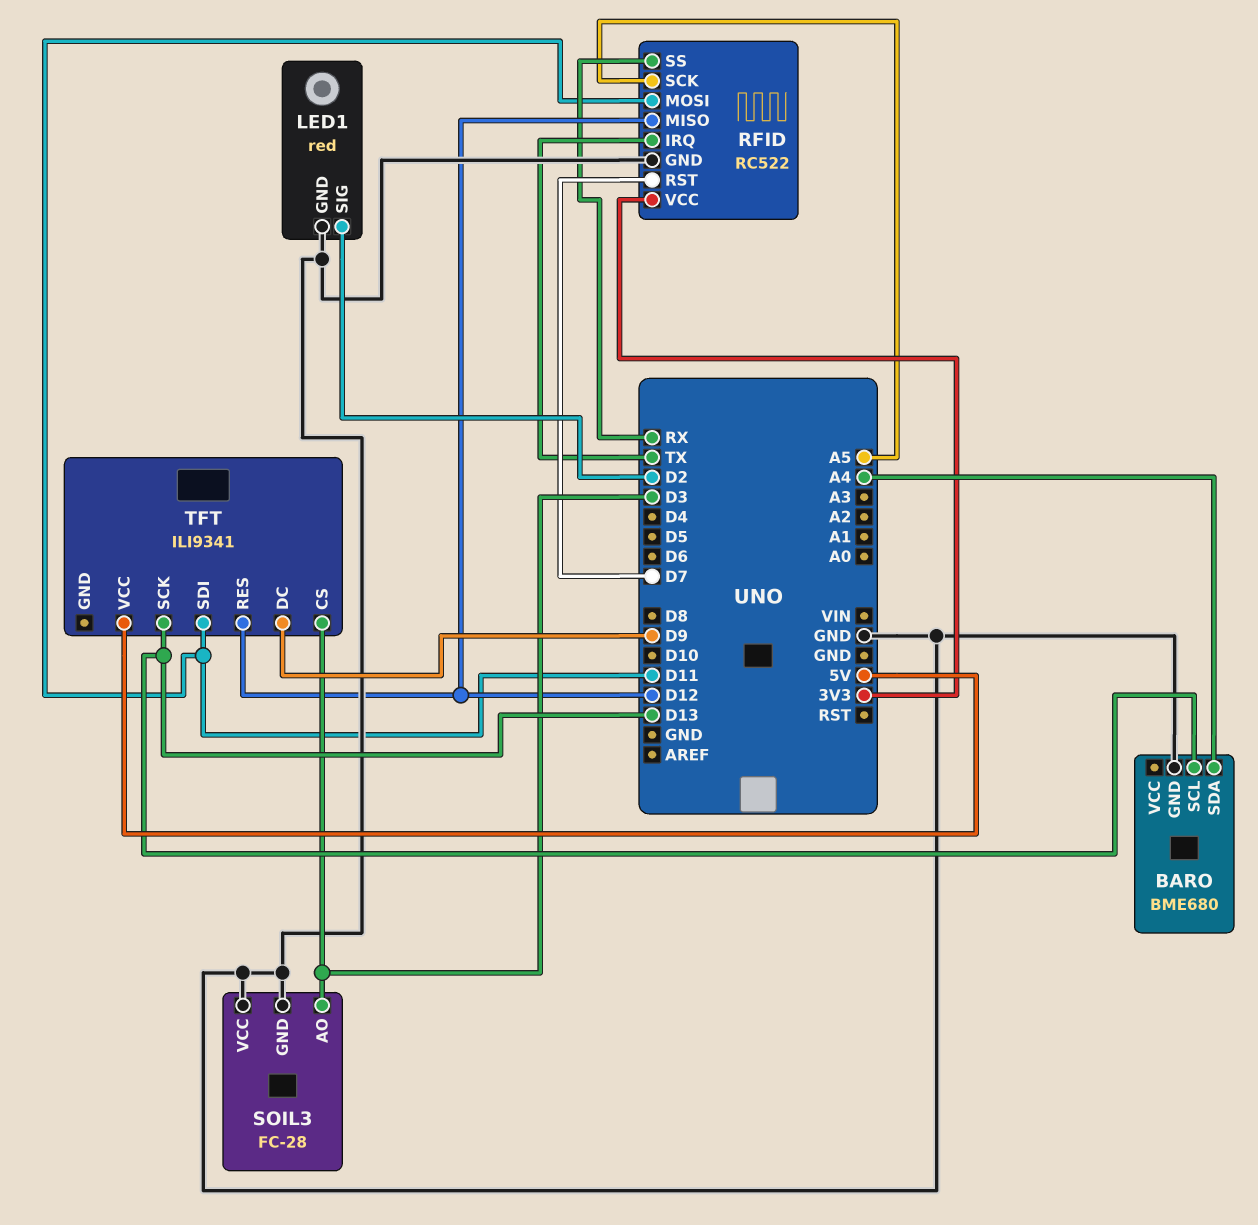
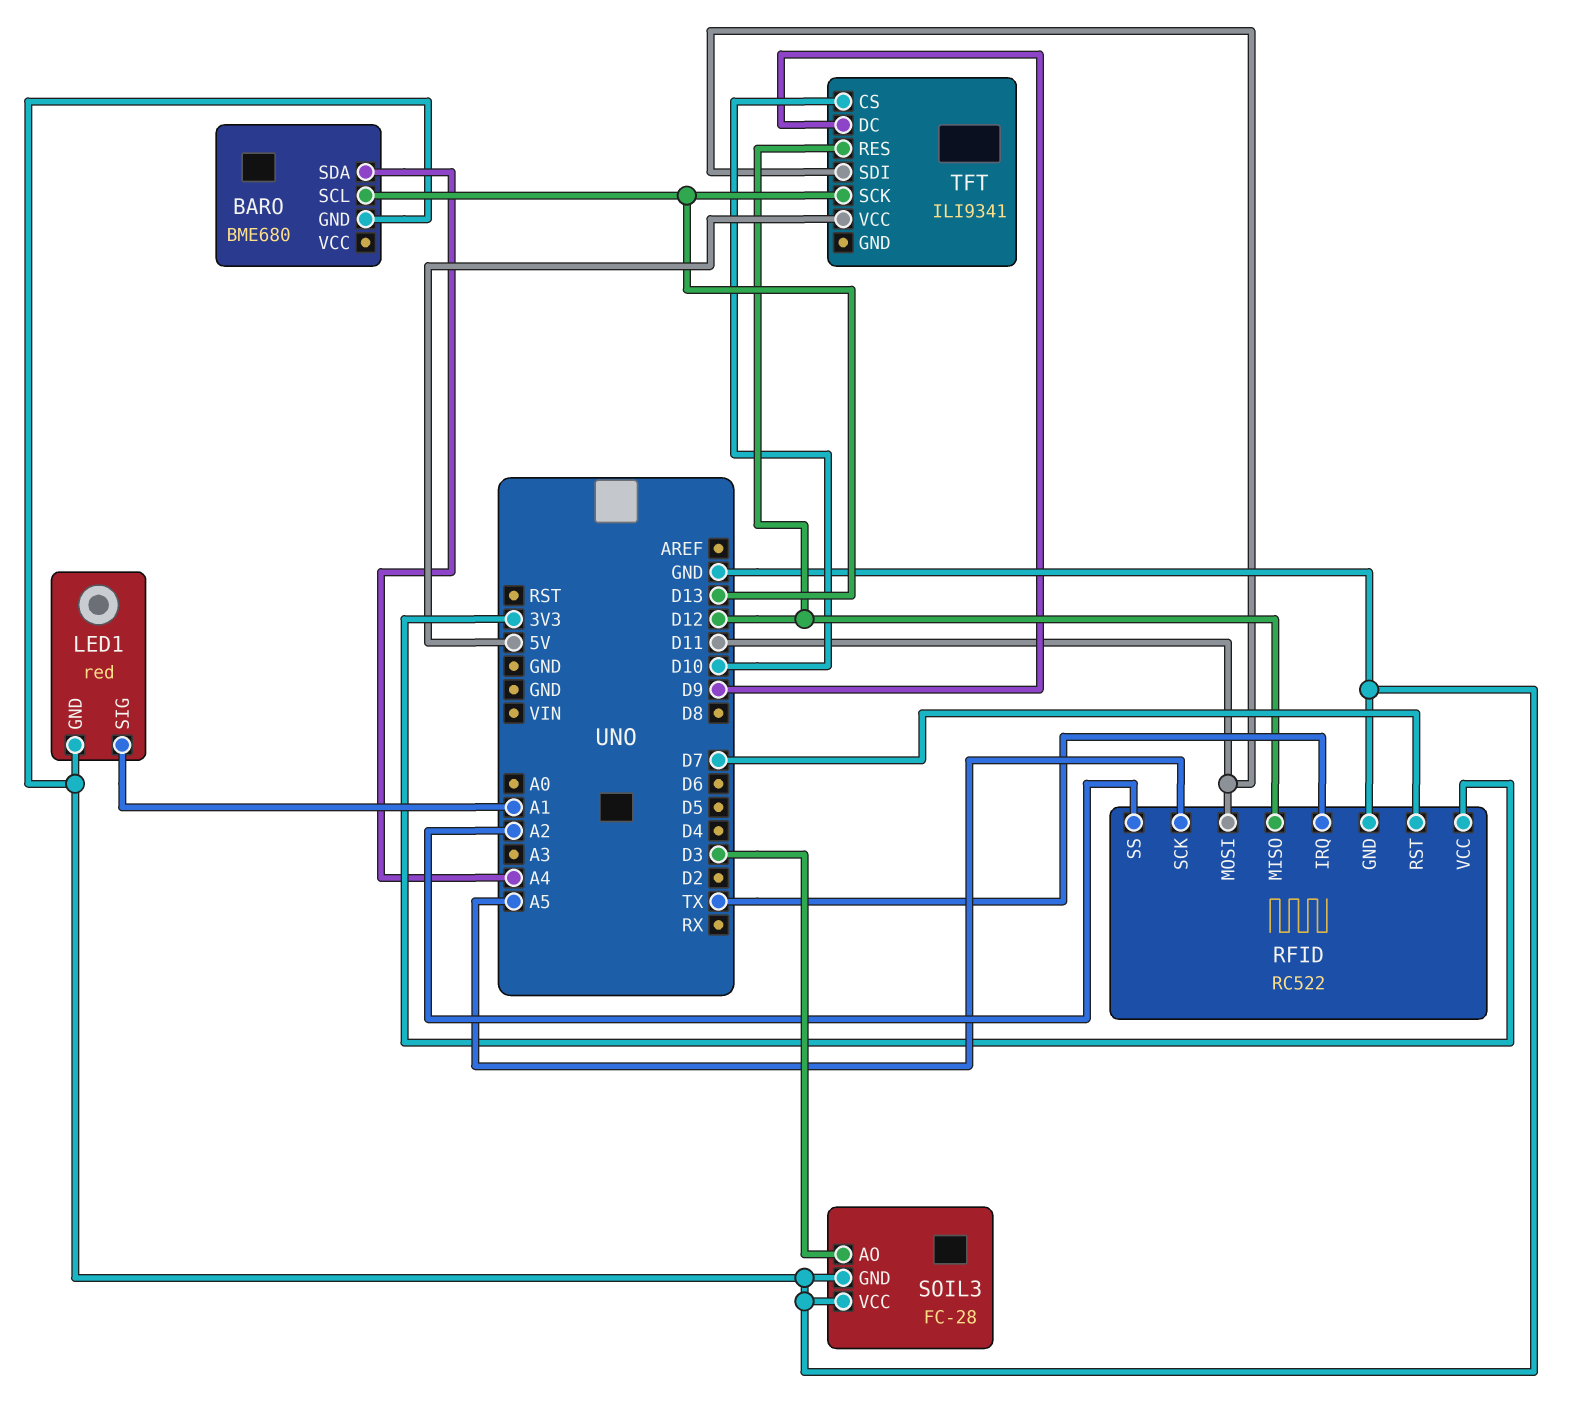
LED1 pin SIG: D2 -> A1
RFID pin SS: RX -> A2
TFT pin CS: D3 -> D10

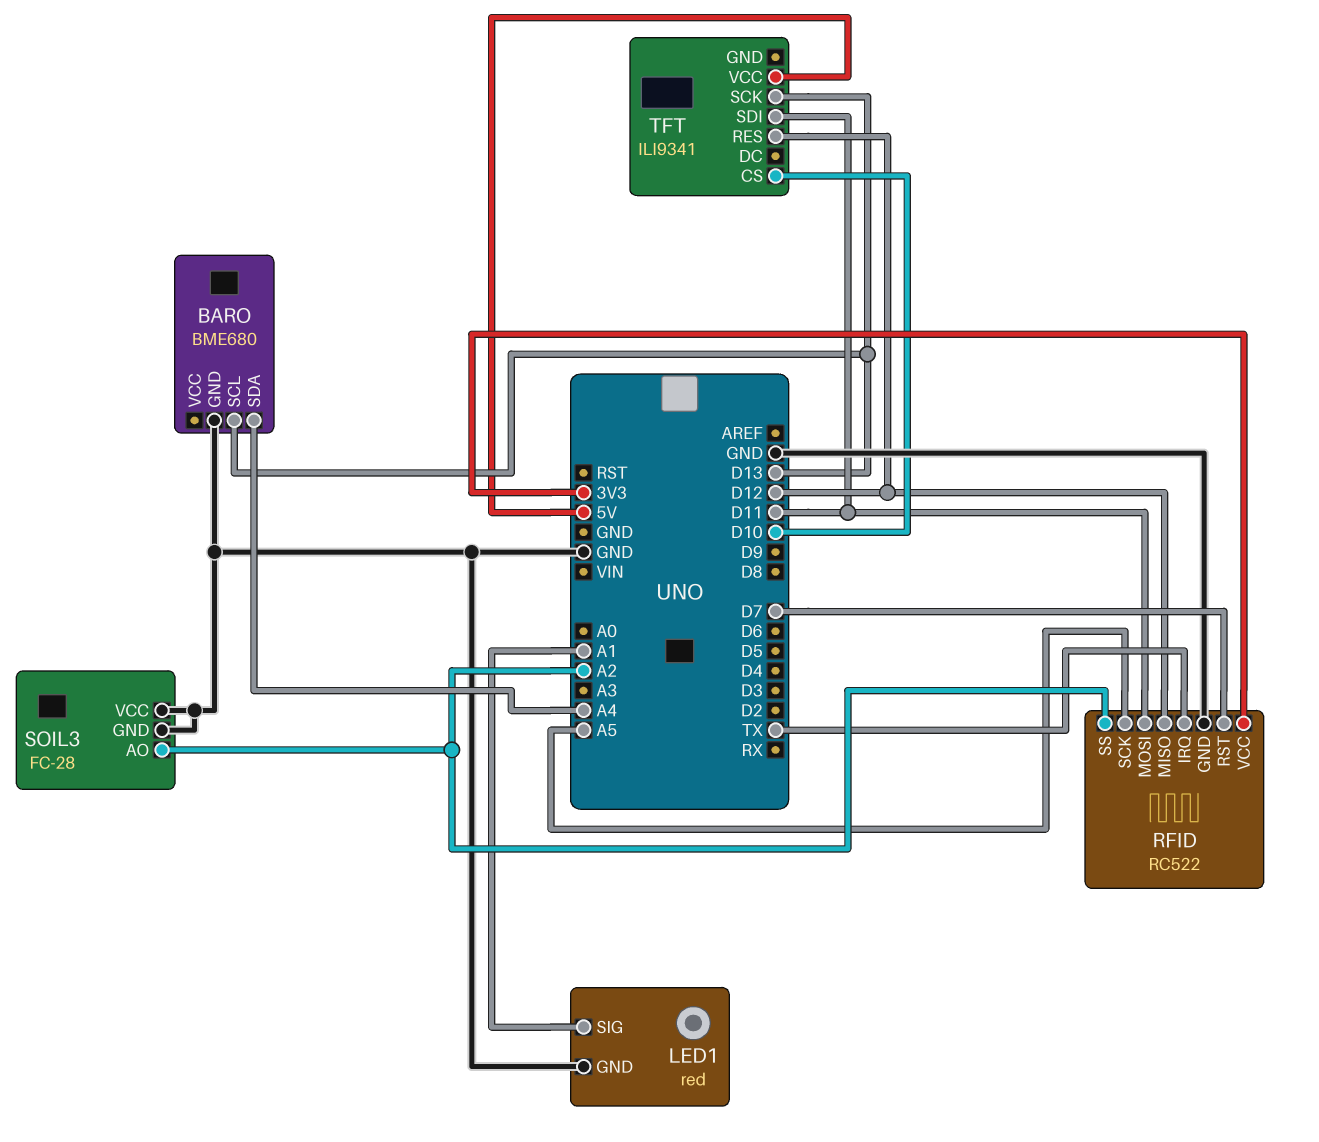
SOIL3 pin AO: D3 -> A2
TFT pin DC: D9 -> none

